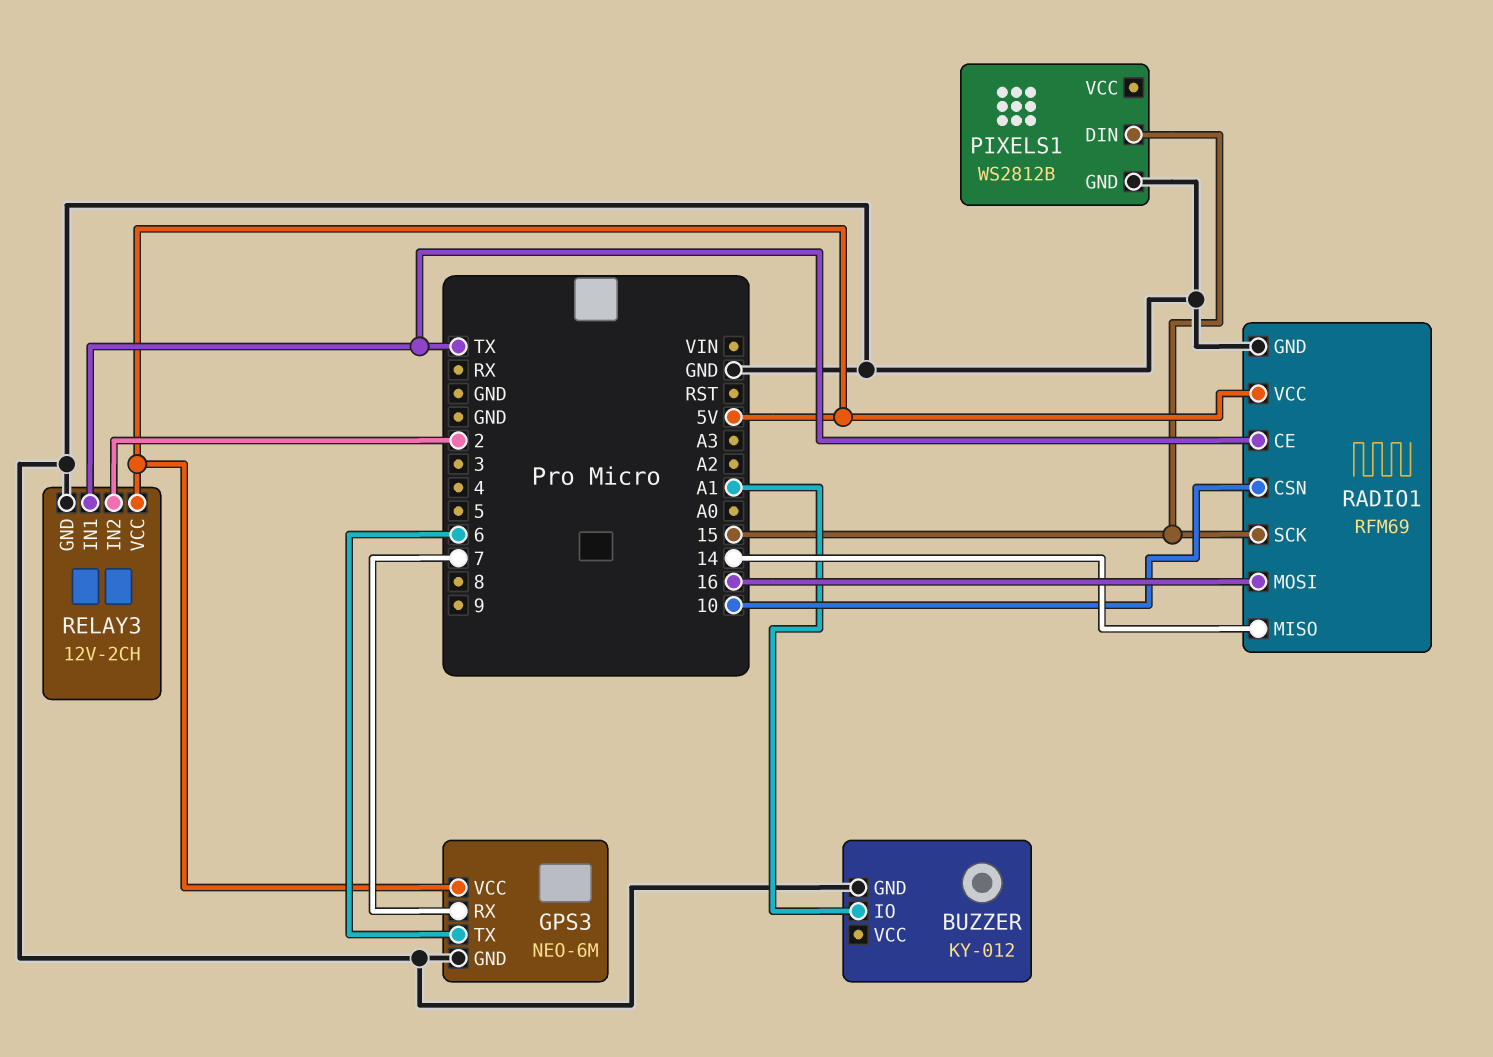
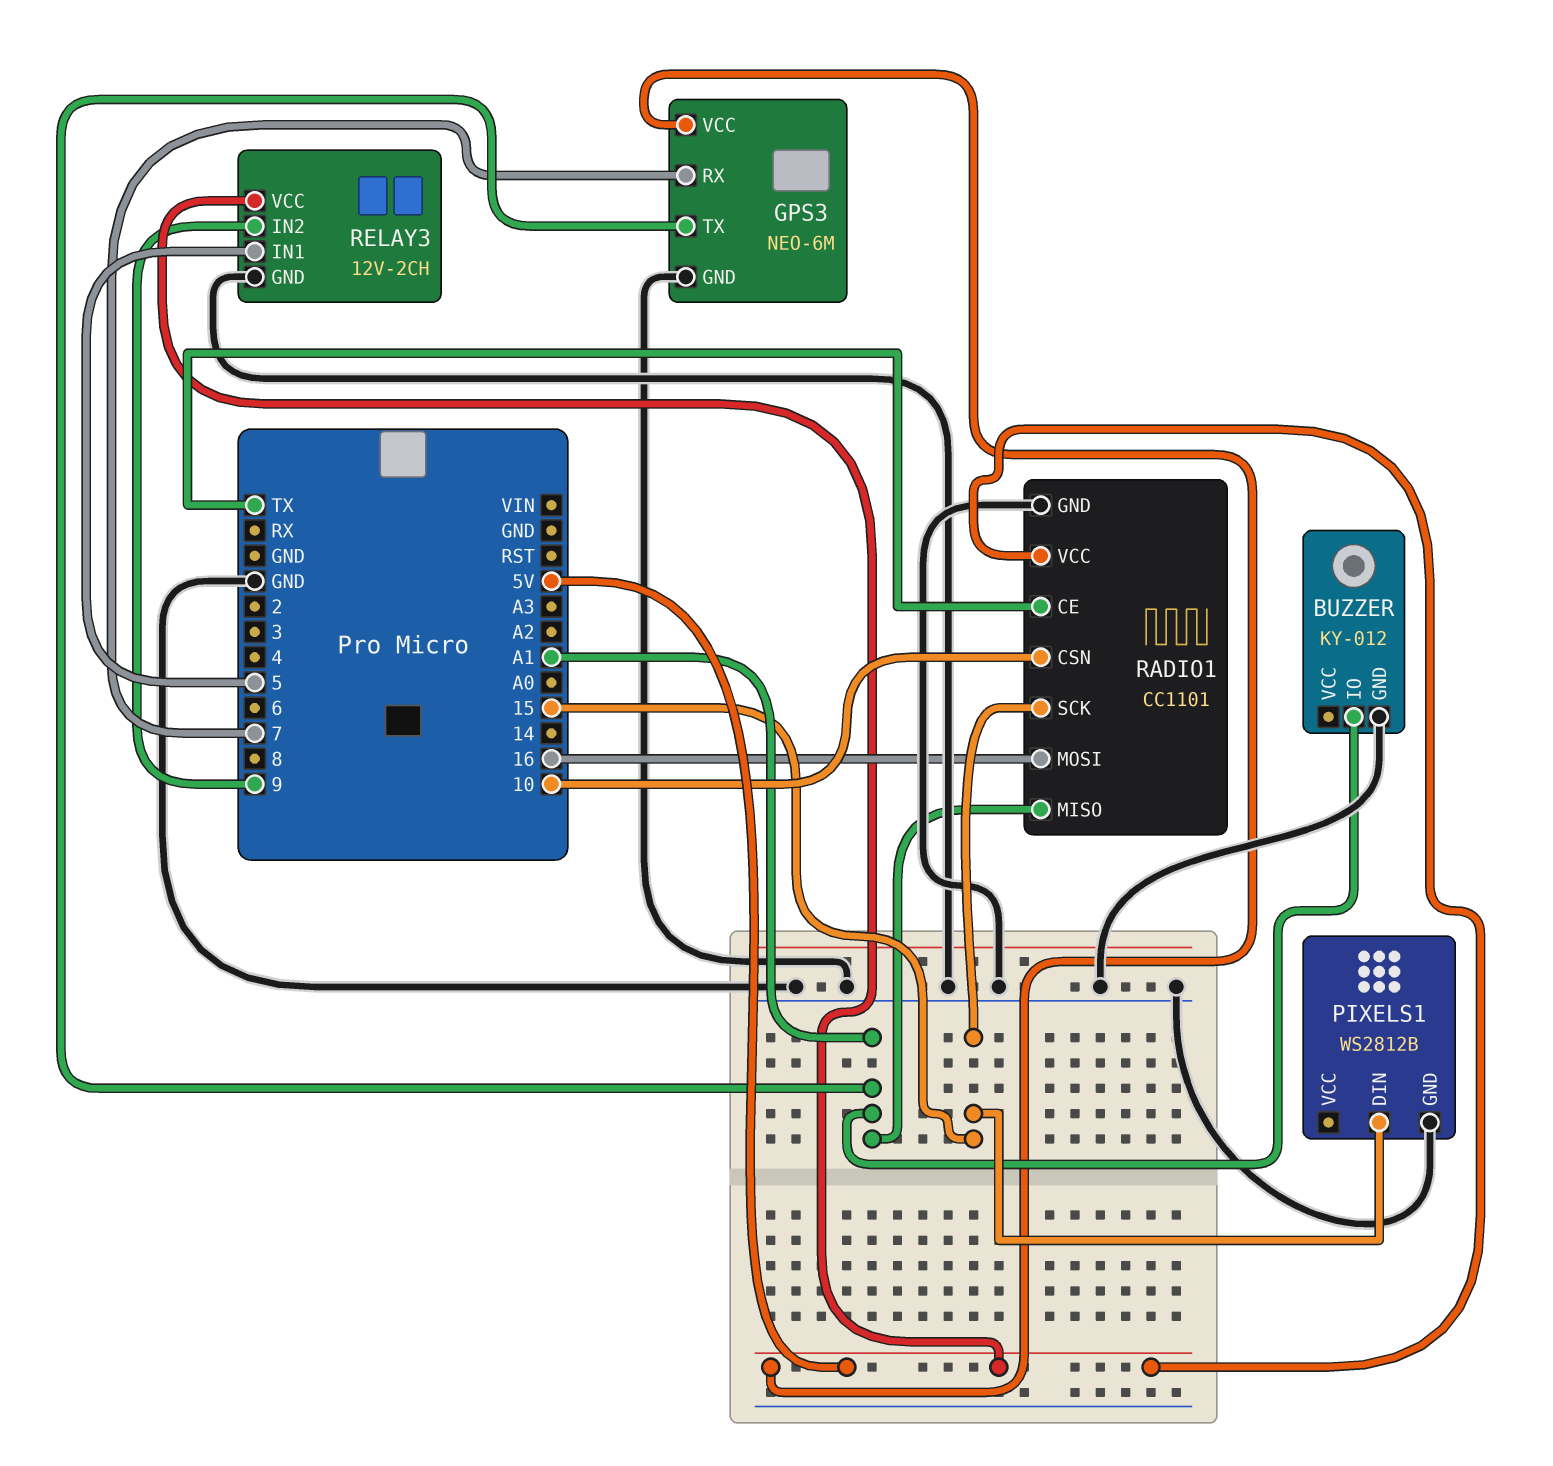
GPS3 pin TX: 6 -> A1
RADIO1: RFM69 -> CC1101
RADIO1 pin MISO: 14 -> A1
RELAY3 pin IN1: TX -> 5
RELAY3 pin IN2: 2 -> 9

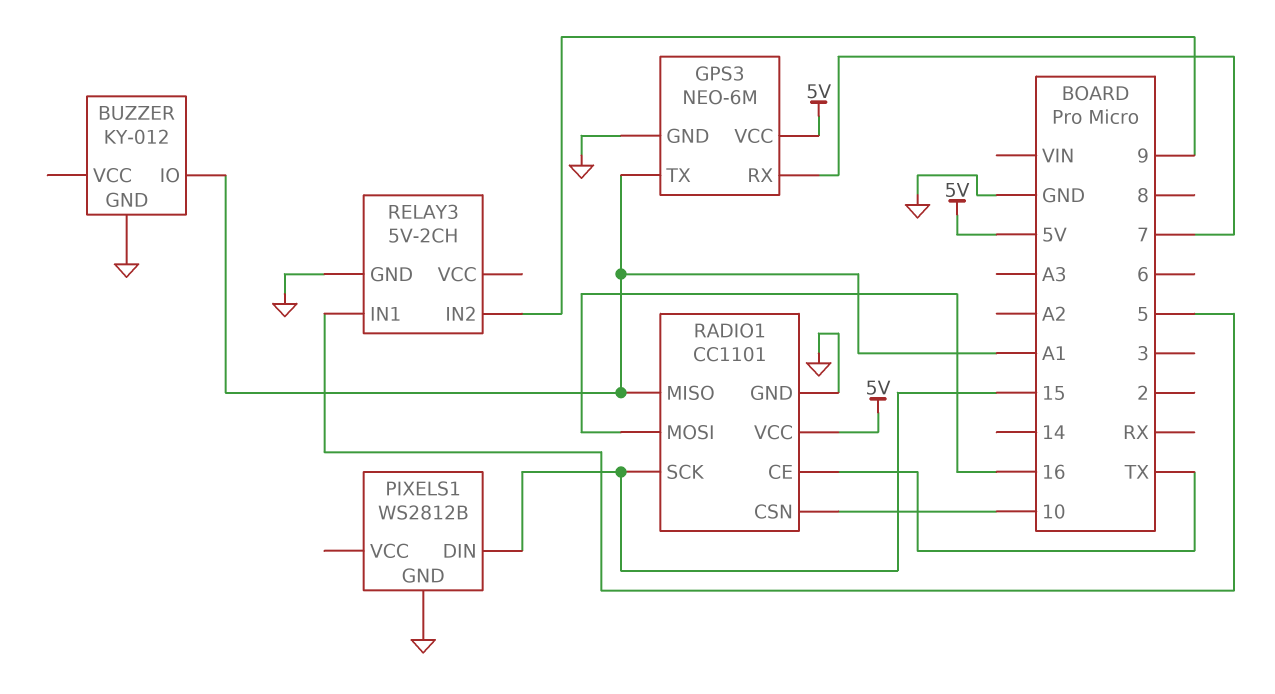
RELAY3: 12V-2CH -> 5V-2CH
RELAY3 pin VCC: 5V -> none

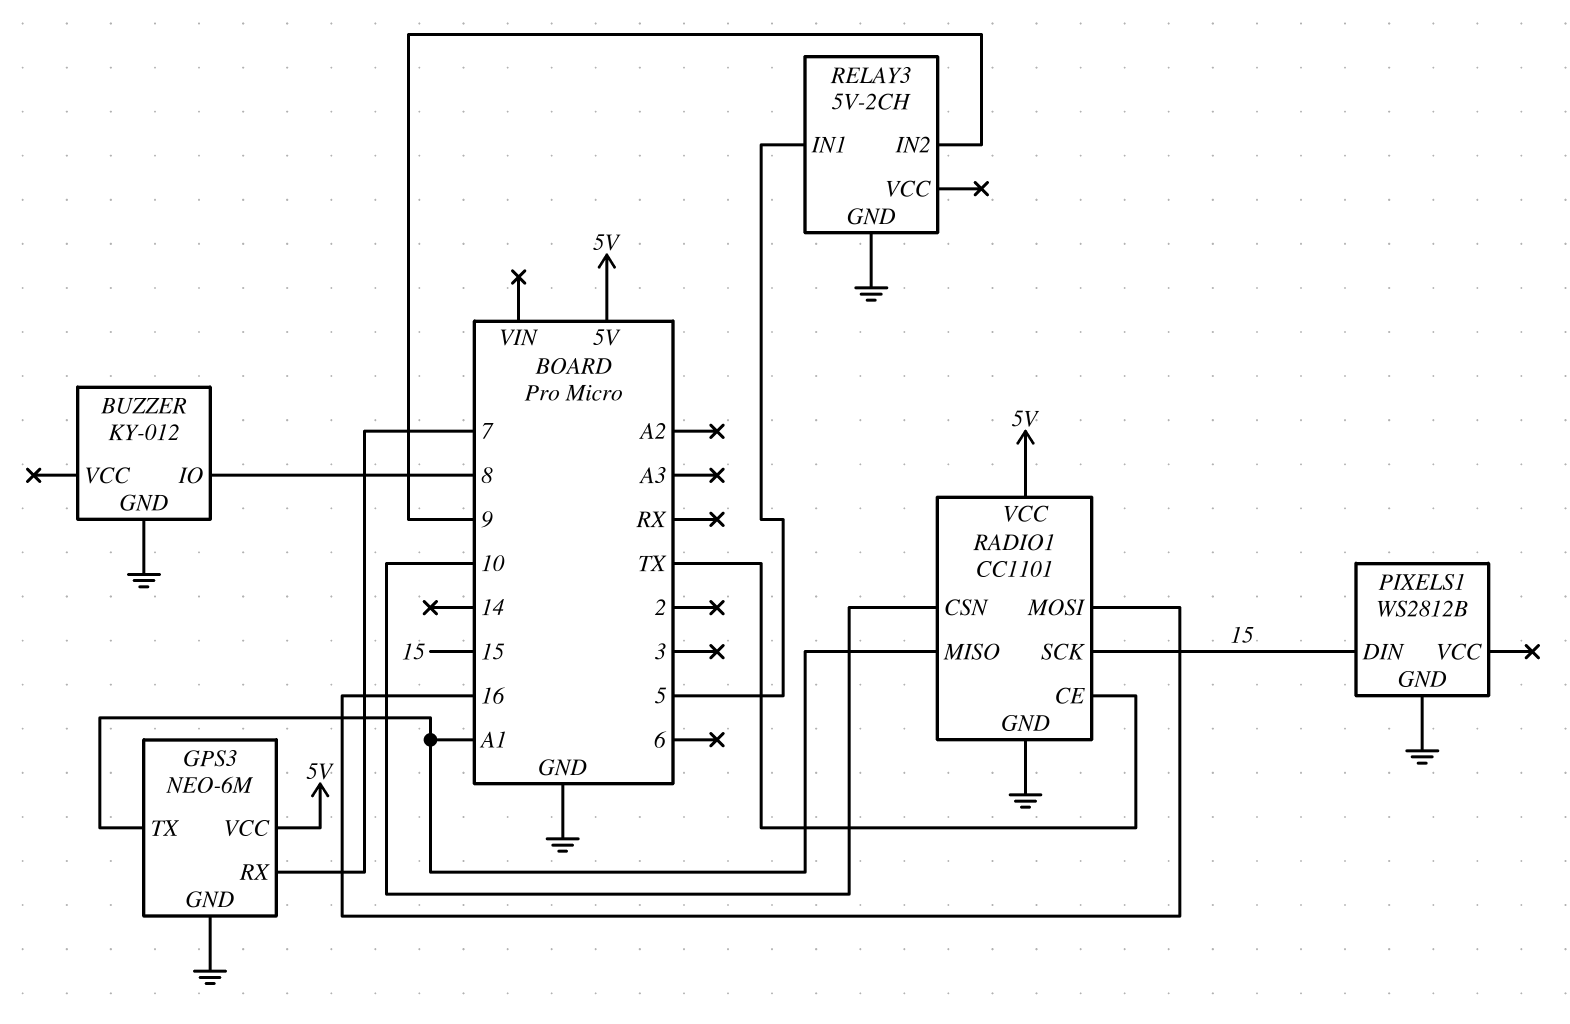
BUZZER pin IO: A1 -> 8

